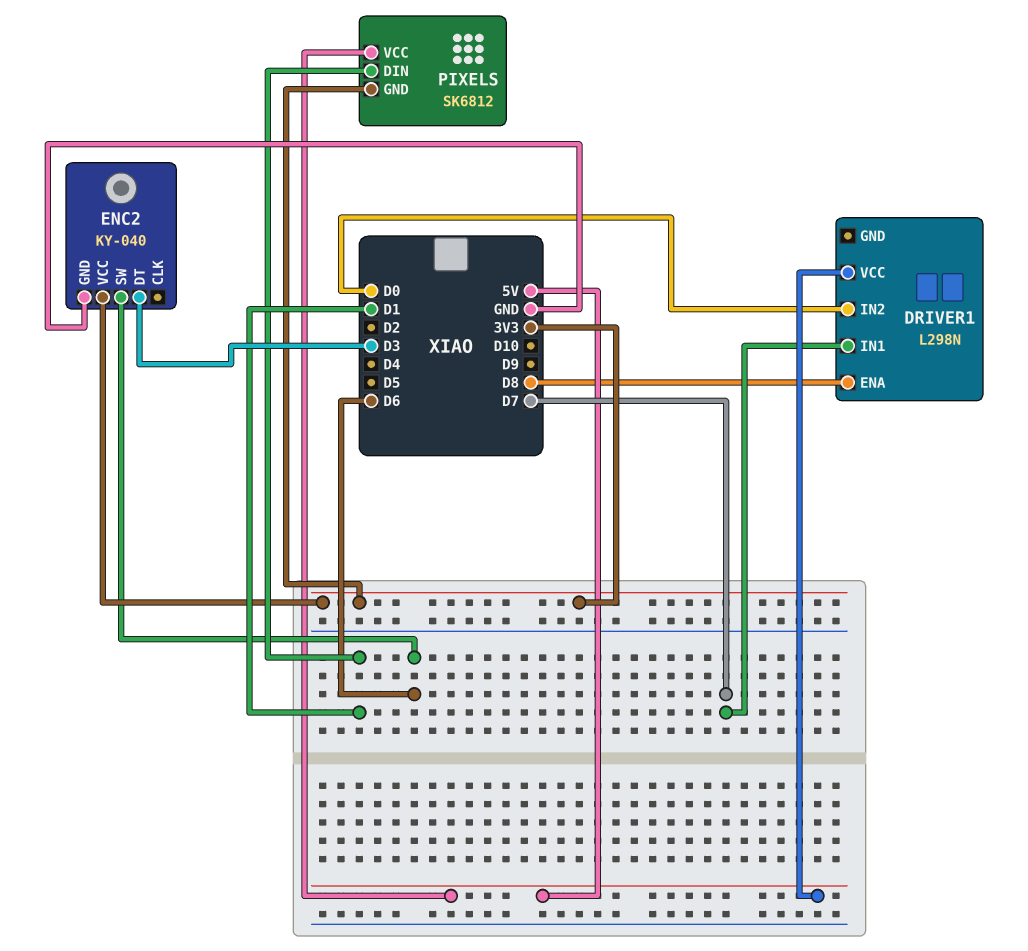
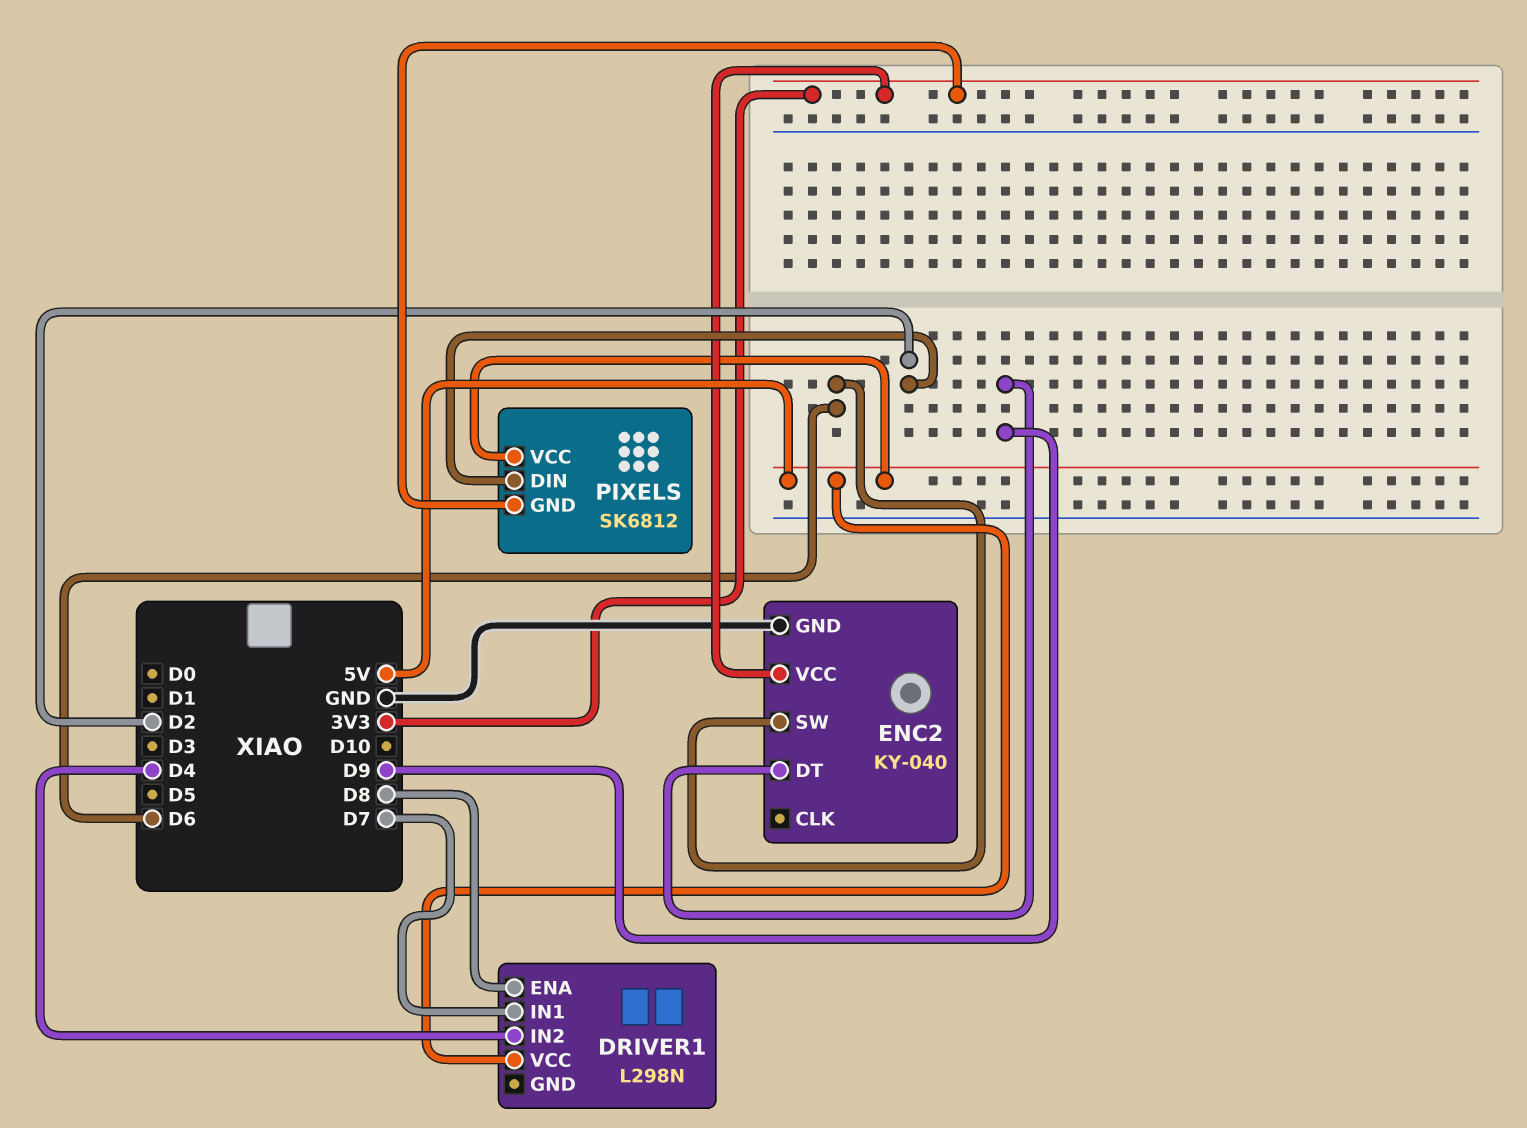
DRIVER1 pin IN2: D0 -> D4
ENC2 pin DT: D3 -> D9
PIXELS pin DIN: D1 -> D2

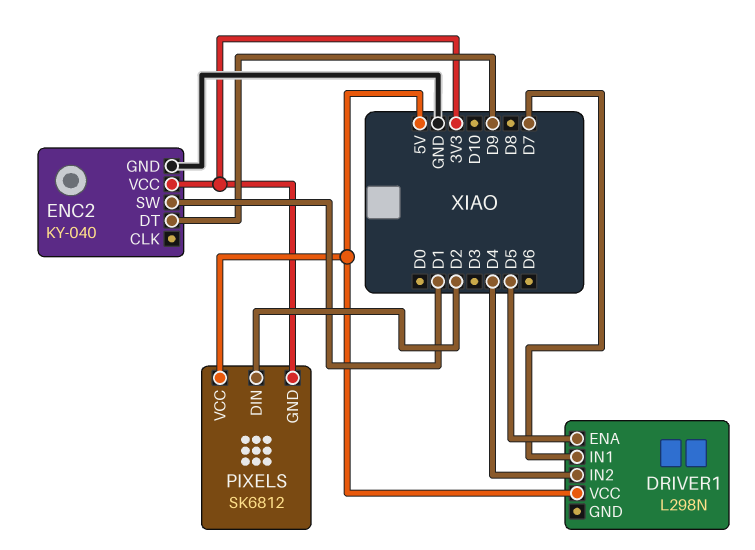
DRIVER1 pin ENA: D8 -> D5
ENC2 pin SW: D6 -> D1

